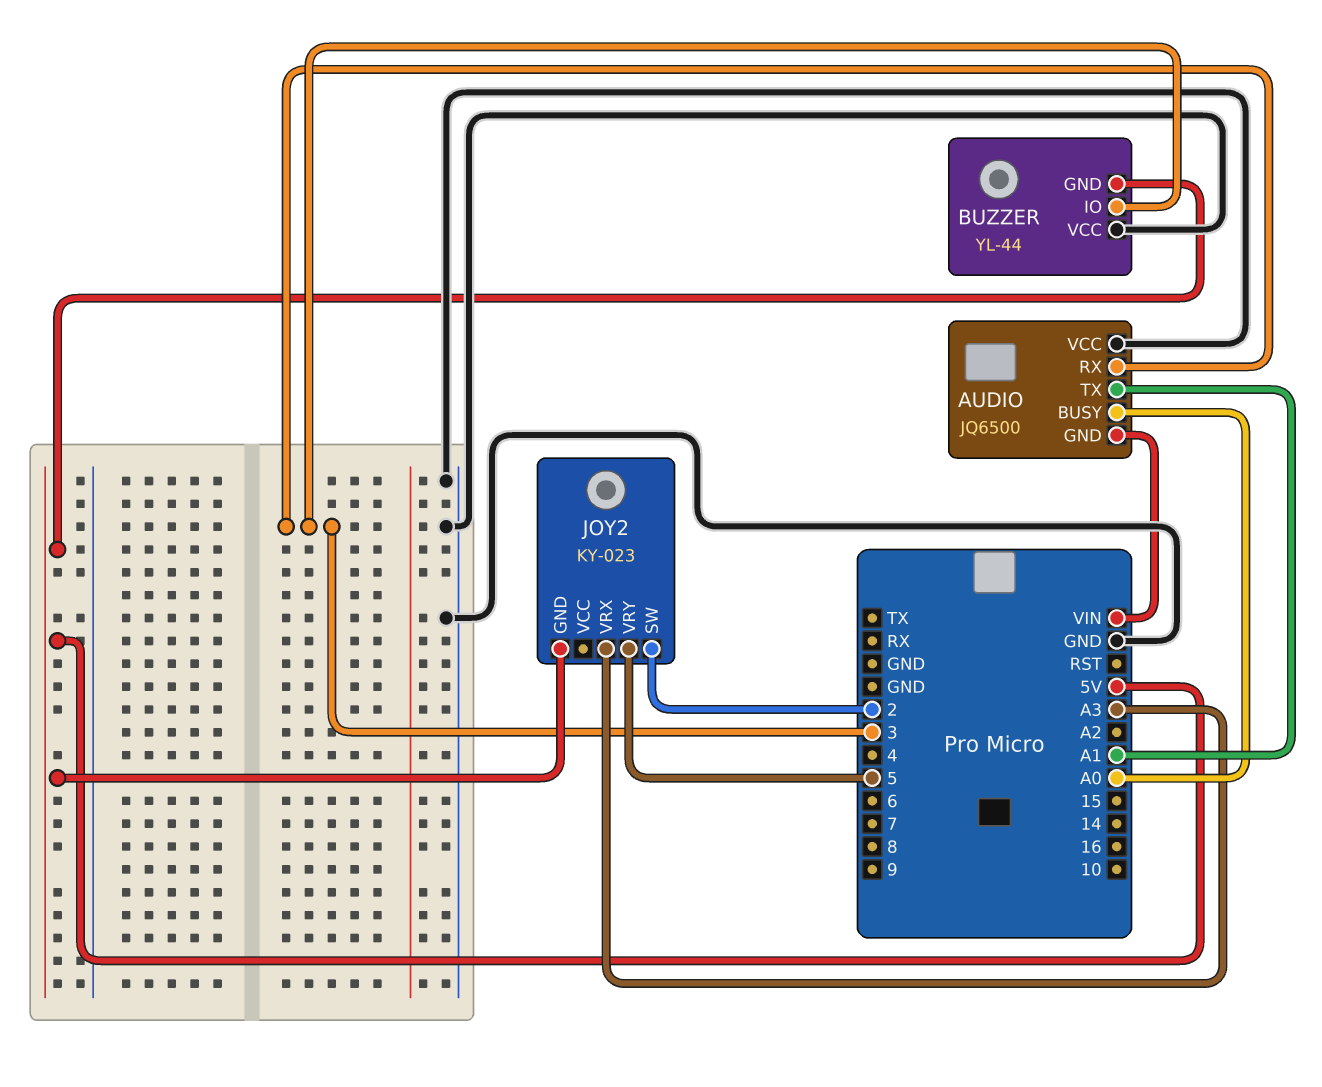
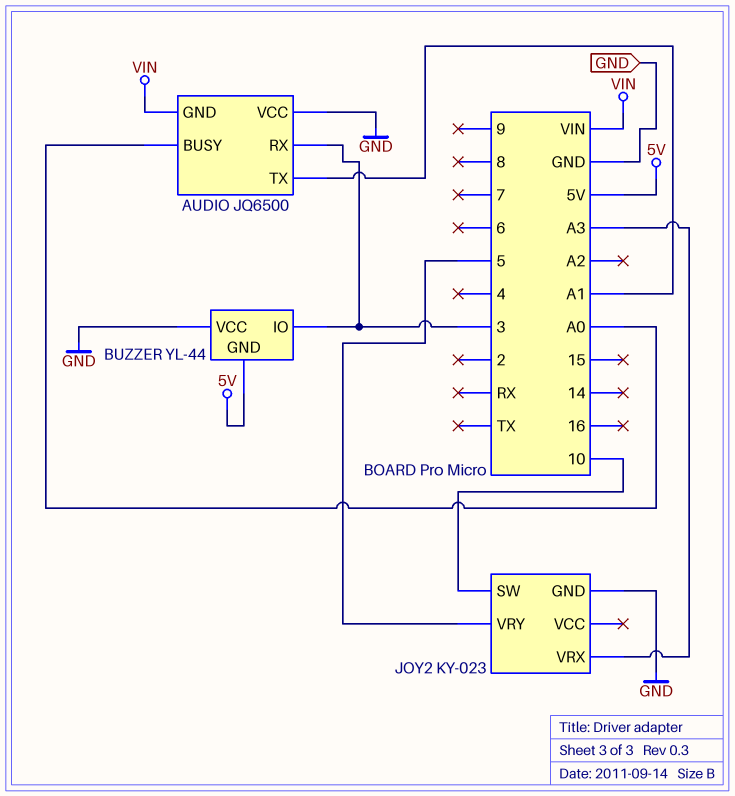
JOY2 pin GND: 5V -> GND
JOY2 pin SW: 2 -> 10

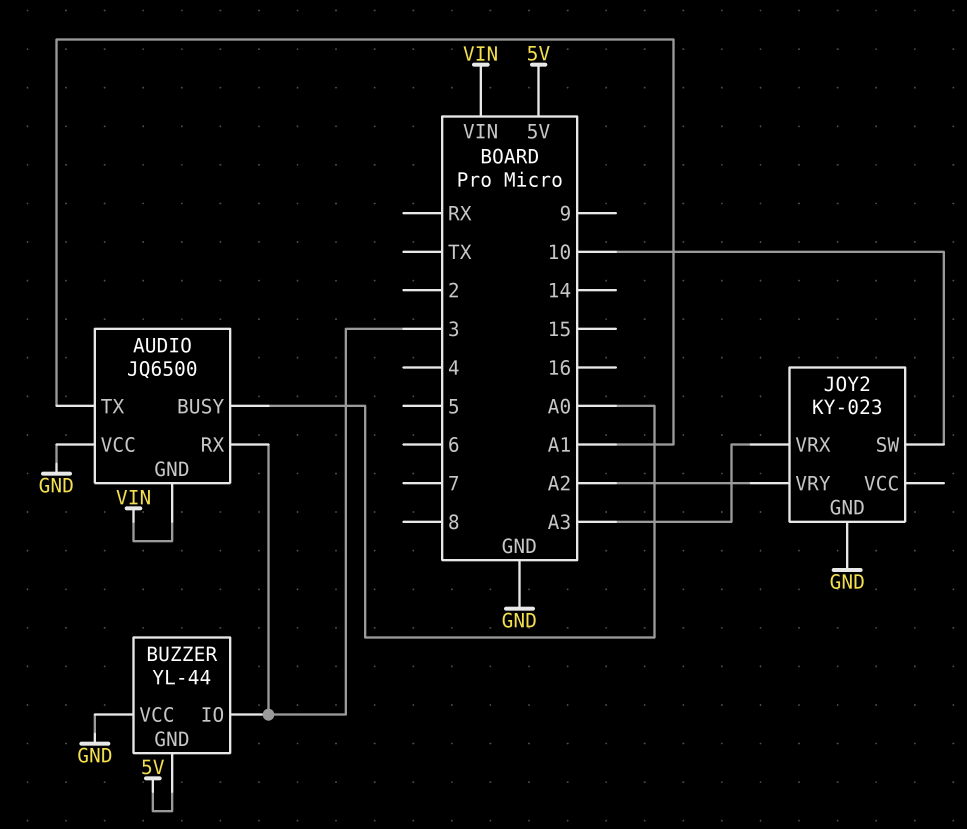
JOY2 pin VRY: 5 -> A2

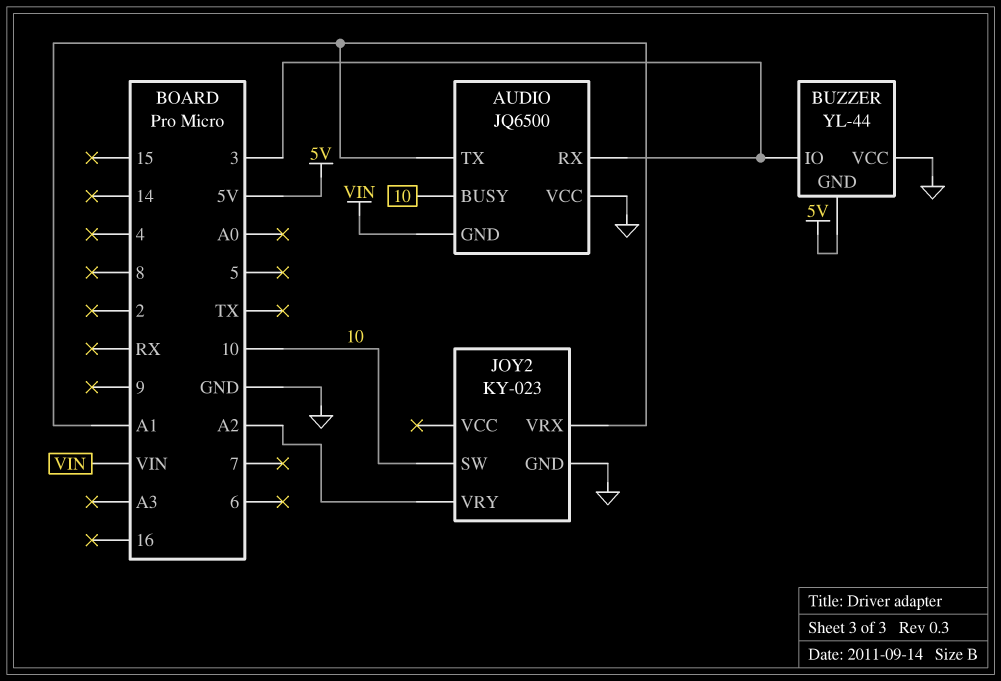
AUDIO pin BUSY: A0 -> 10
JOY2 pin VRX: A3 -> A1

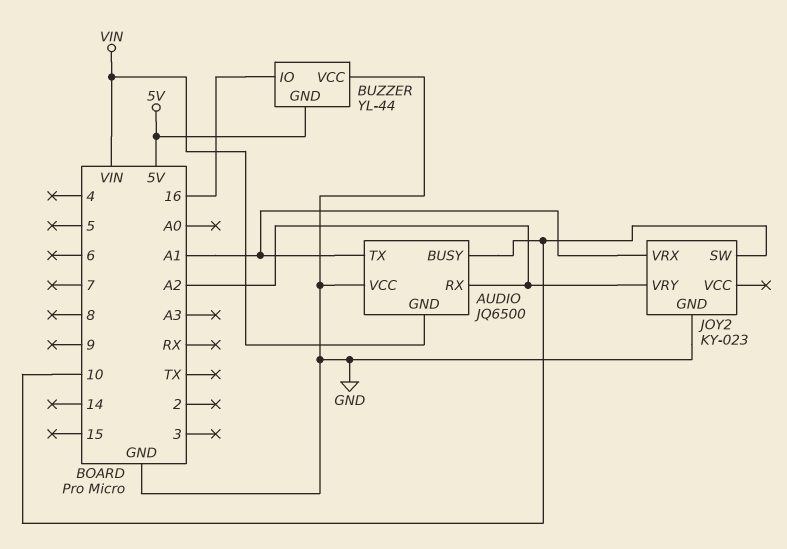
AUDIO pin RX: 3 -> A2
BUZZER pin IO: 3 -> 16

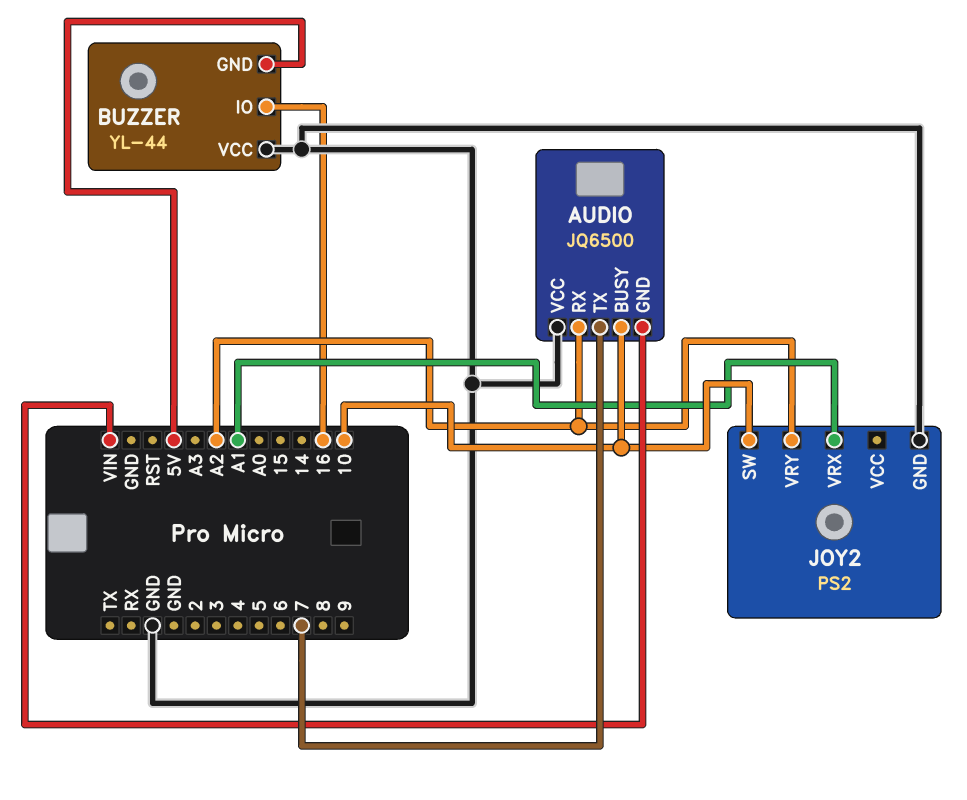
AUDIO pin TX: A1 -> 7
JOY2: KY-023 -> PS2

